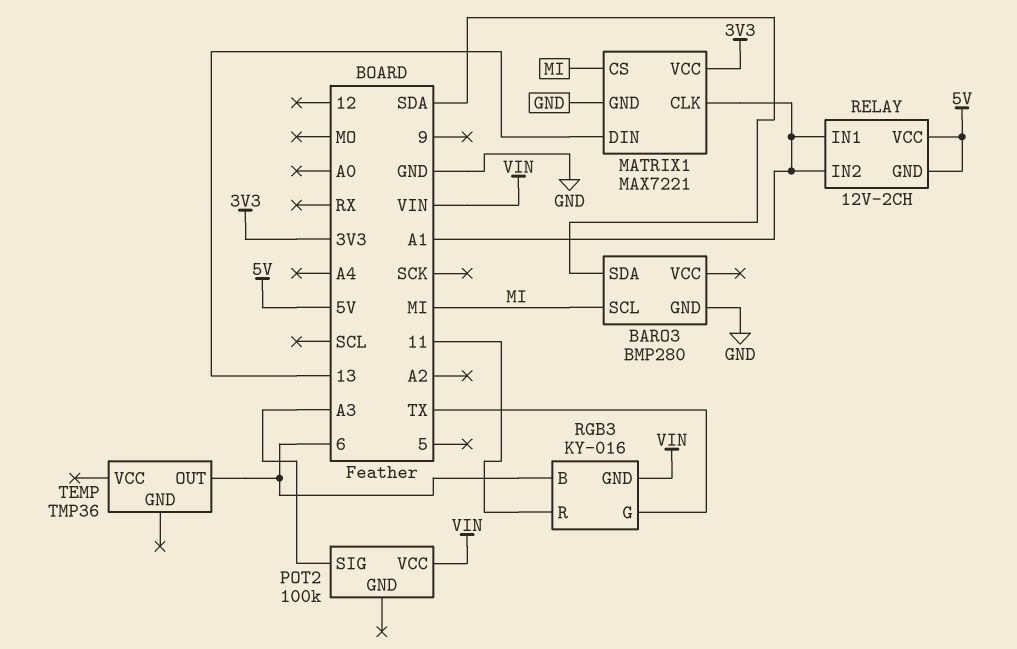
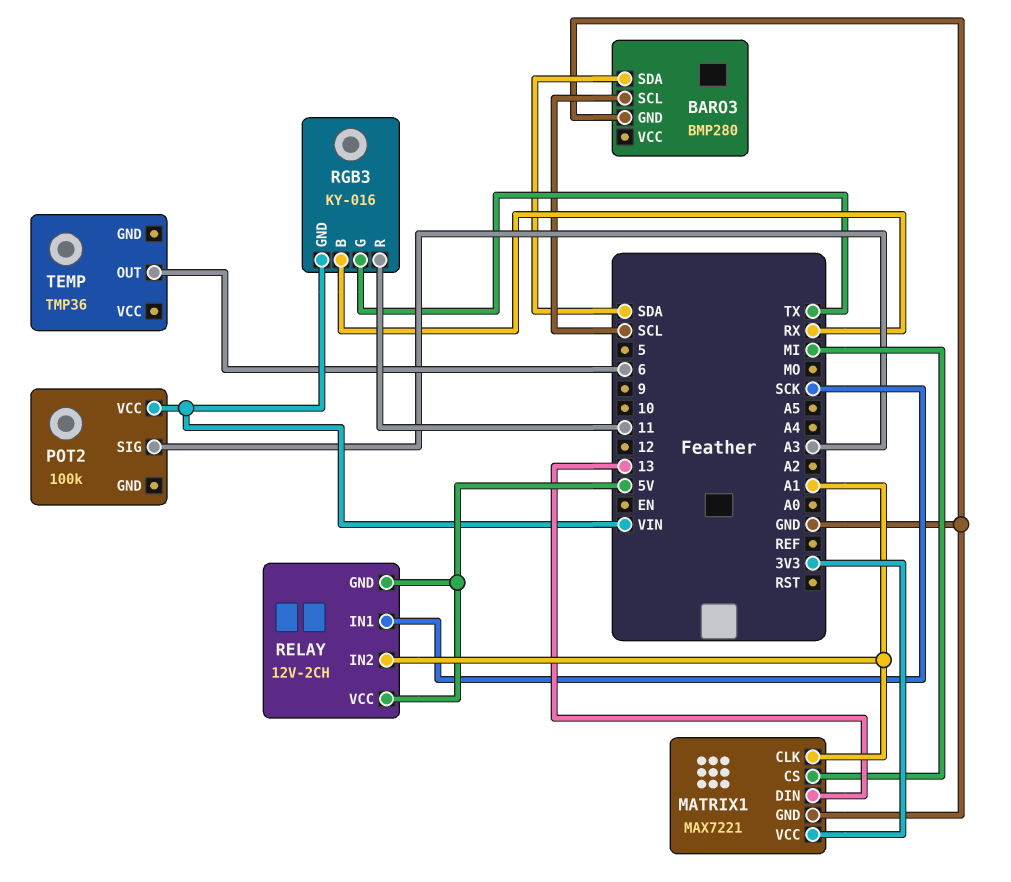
BARO3 pin SCL: MI -> SCL
RELAY pin IN1: A1 -> SCK
RGB3 pin B: 6 -> RX

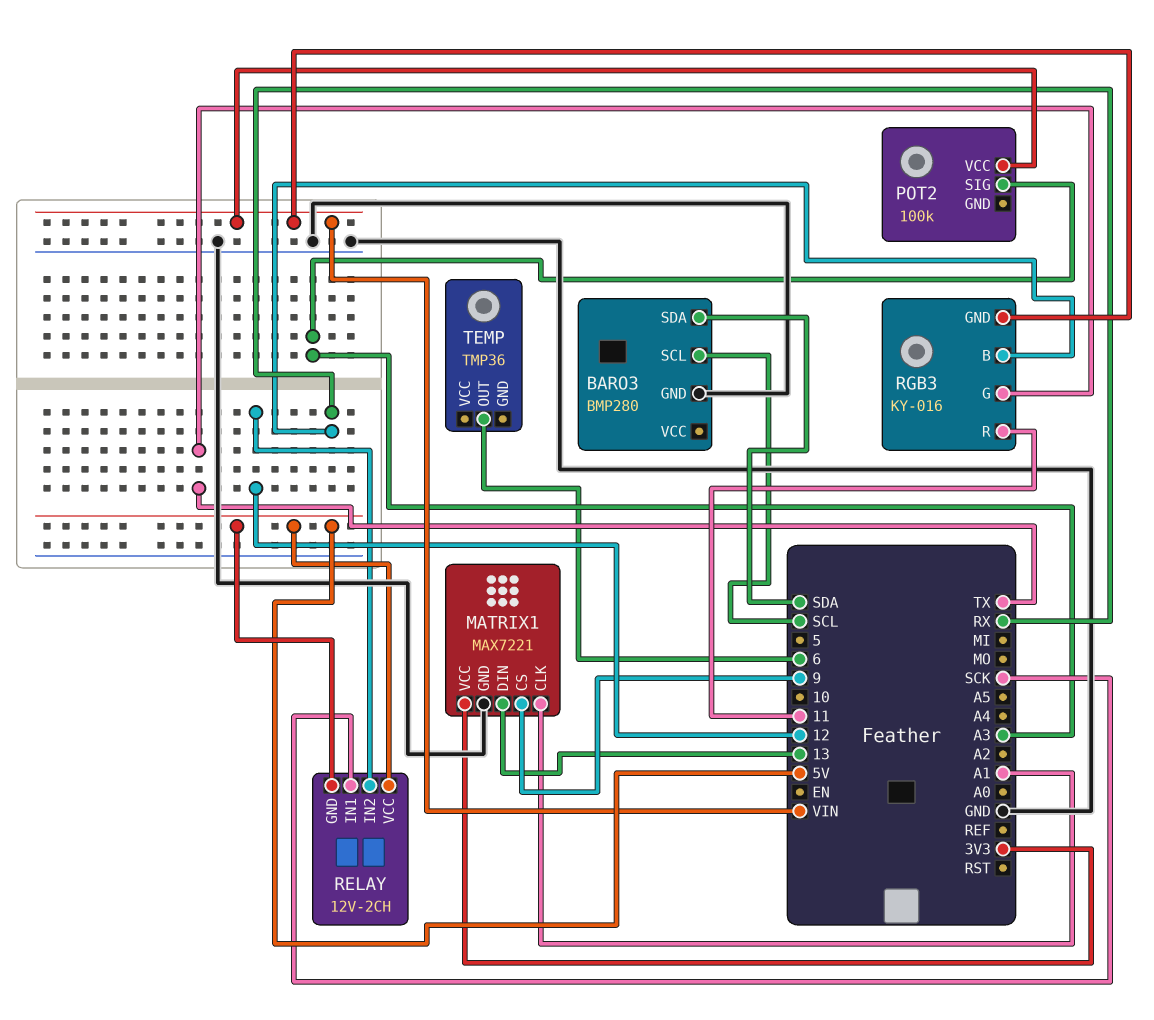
MATRIX1 pin CS: MI -> 9
RELAY pin IN2: A1 -> 12

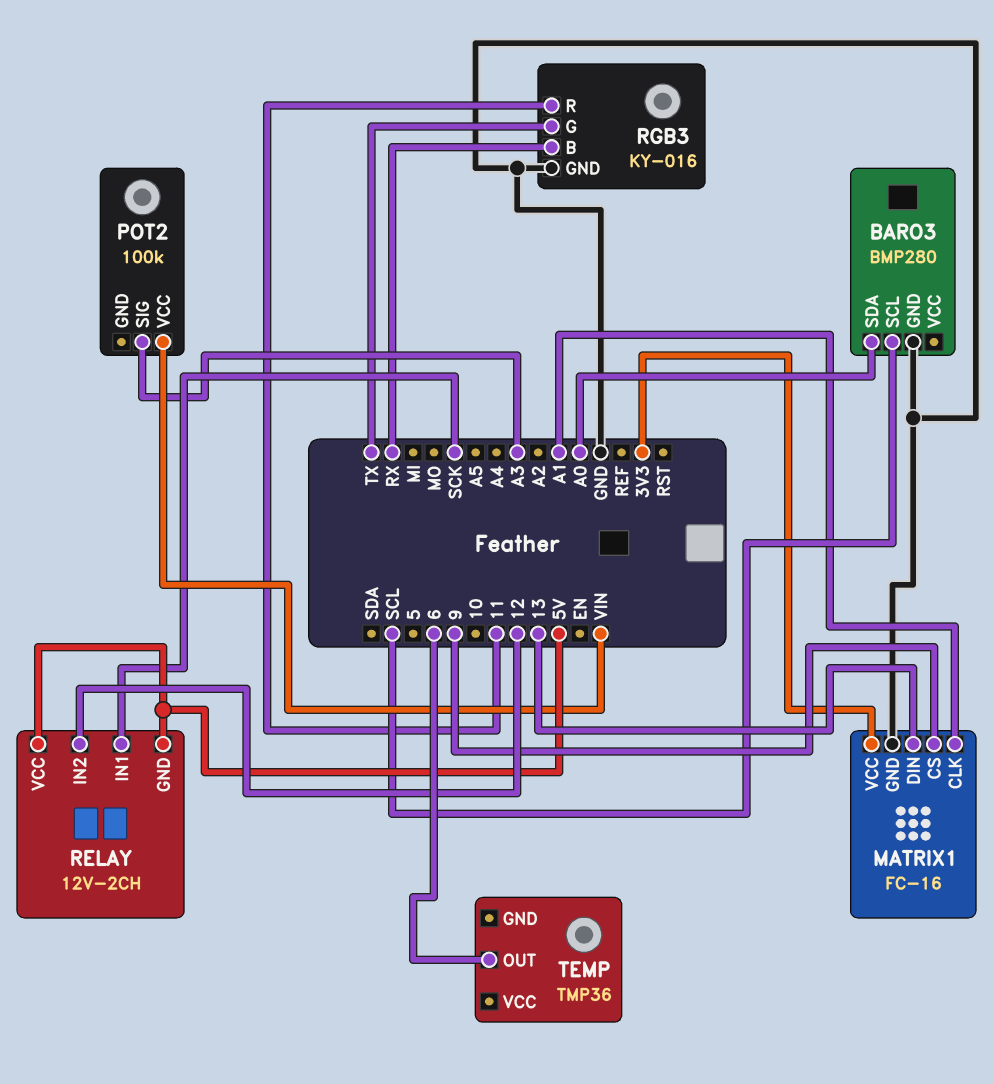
BARO3 pin SDA: SDA -> A0
MATRIX1: MAX7221 -> FC-16
RGB3 pin GND: VIN -> GND

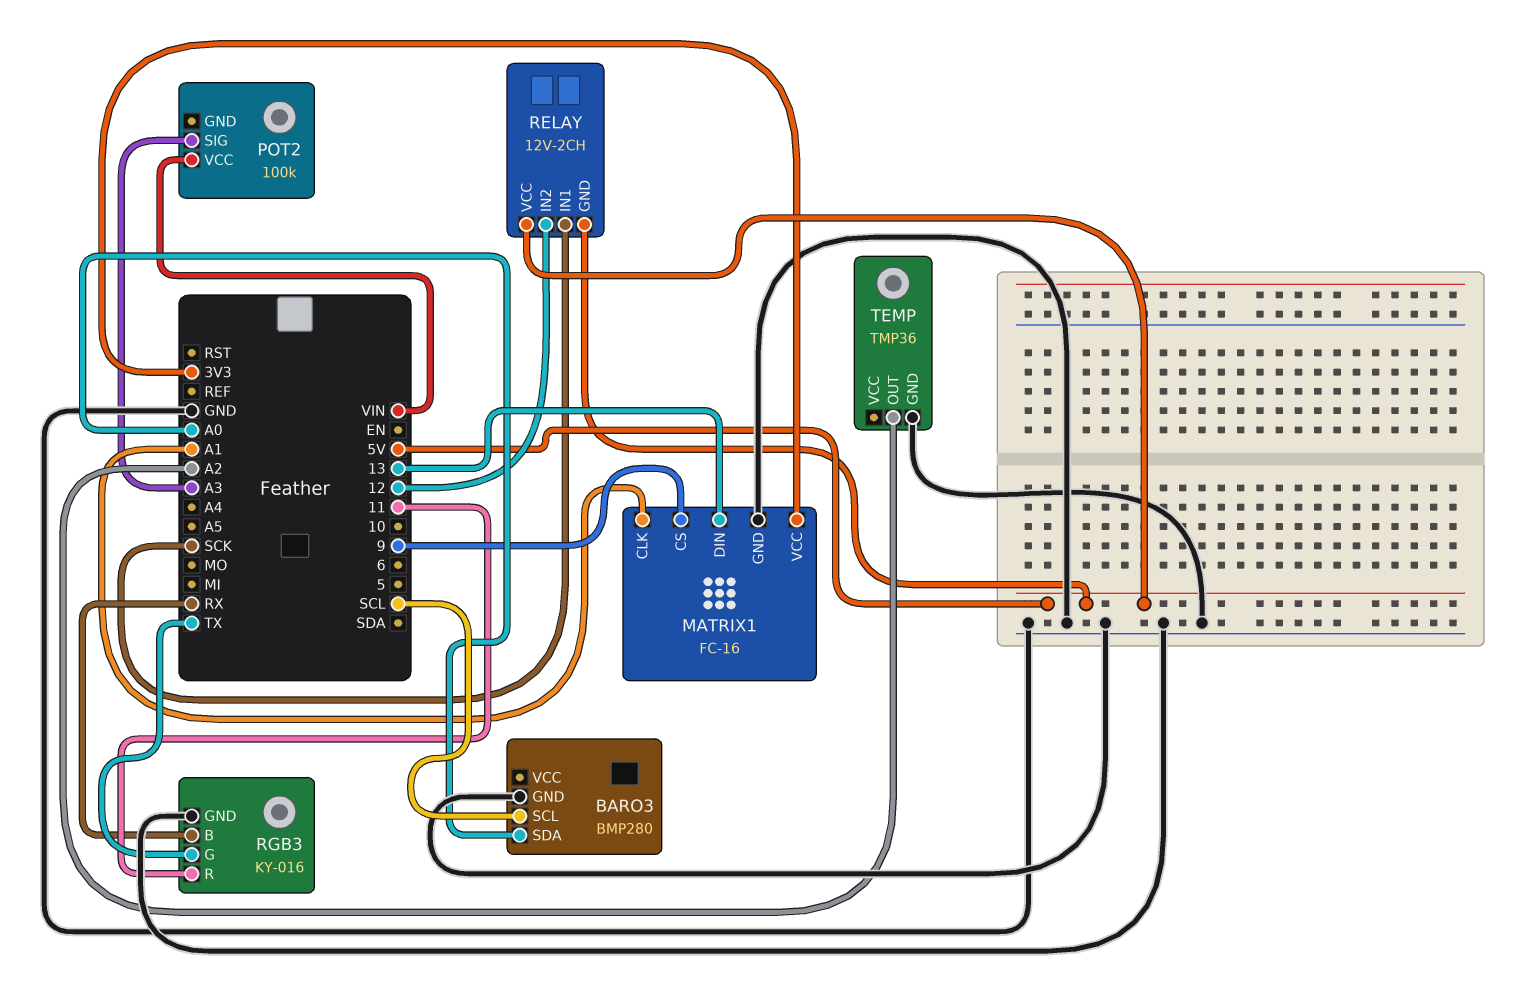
TEMP pin GND: none -> GND
TEMP pin OUT: 6 -> A2

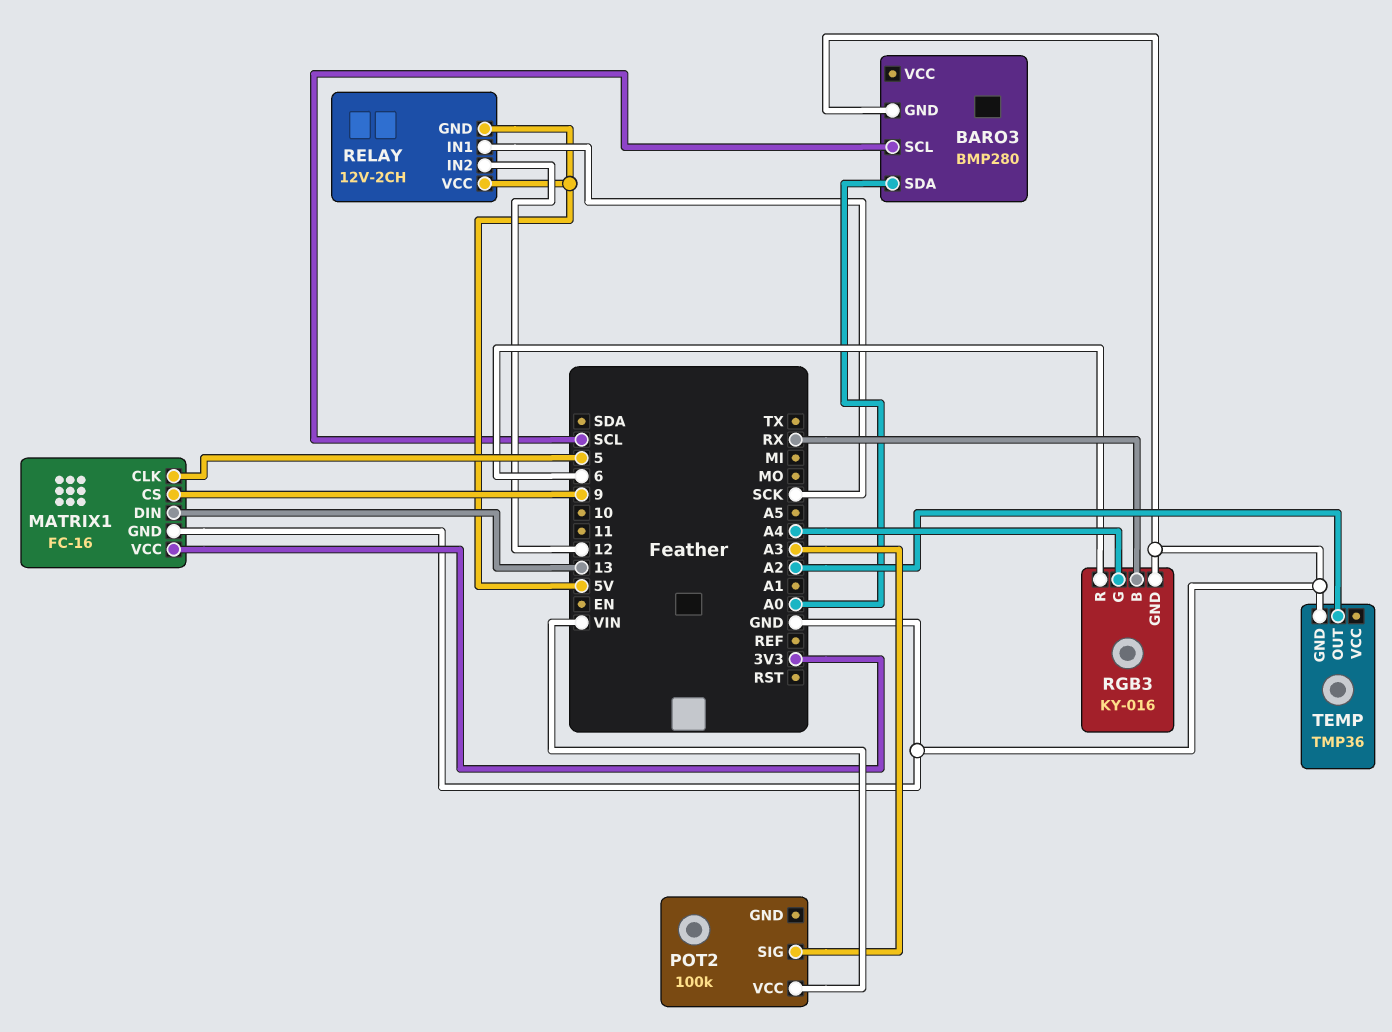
MATRIX1 pin CLK: A1 -> 5
RGB3 pin G: TX -> A4
RGB3 pin R: 11 -> 6

